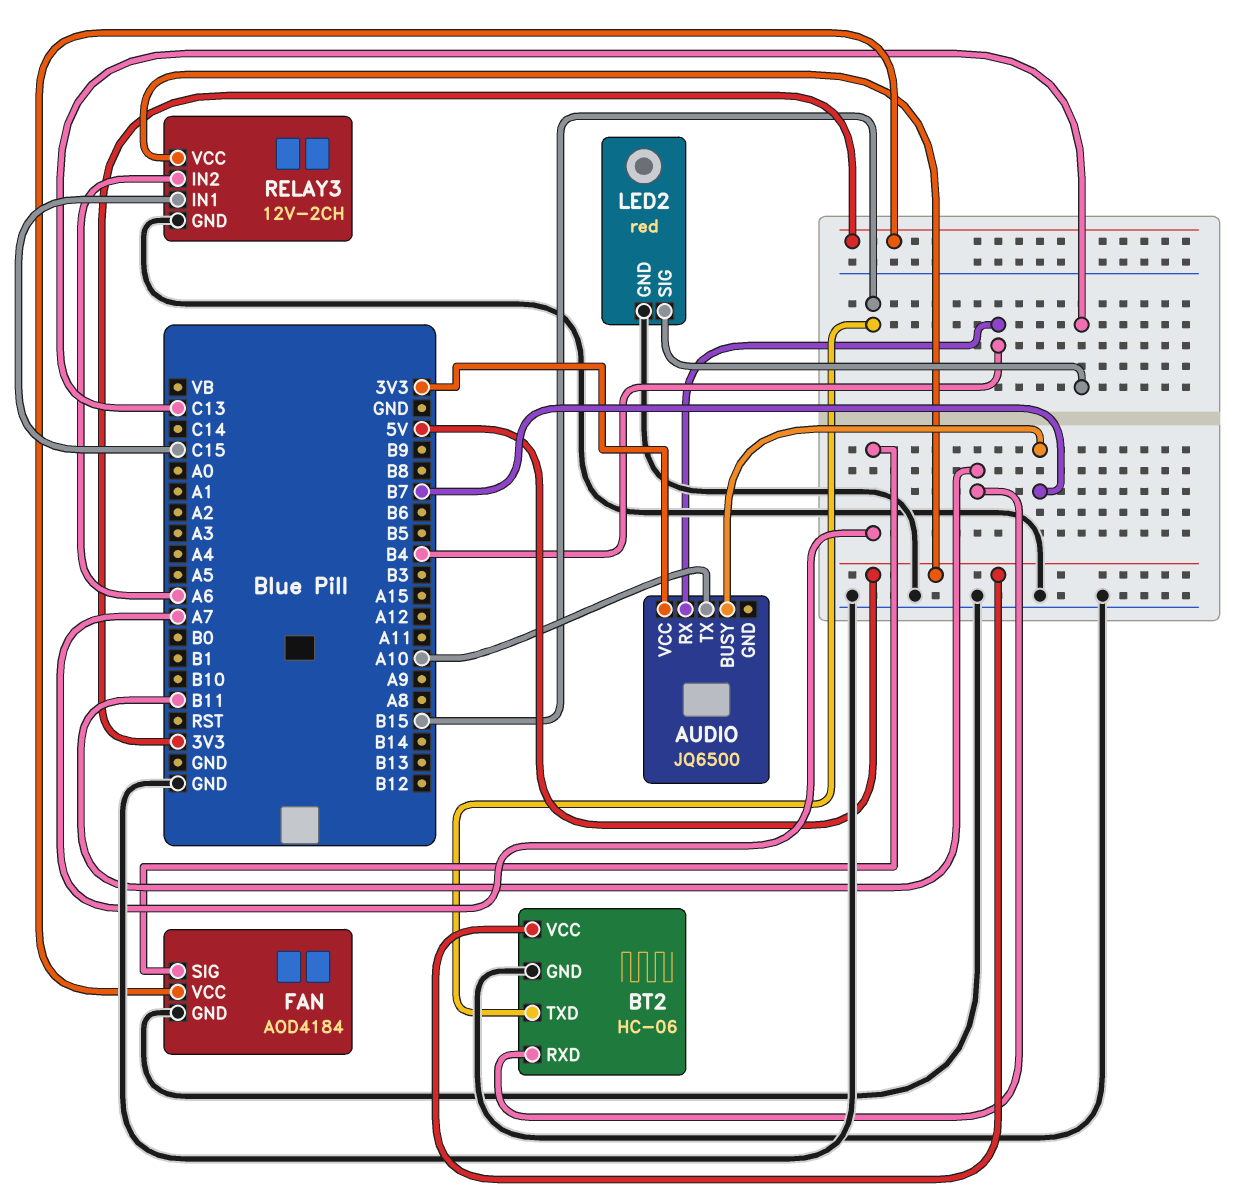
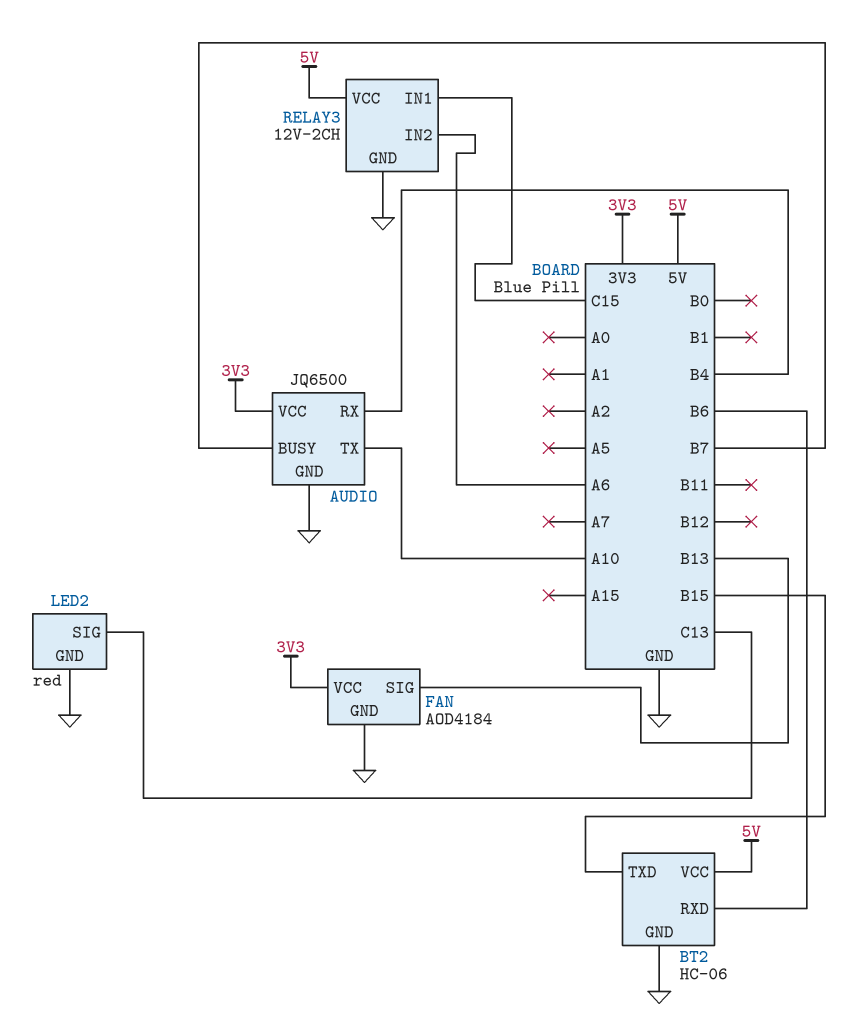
AUDIO pin GND: none -> GND
BT2 pin RXD: B11 -> B6
FAN pin SIG: A7 -> B13

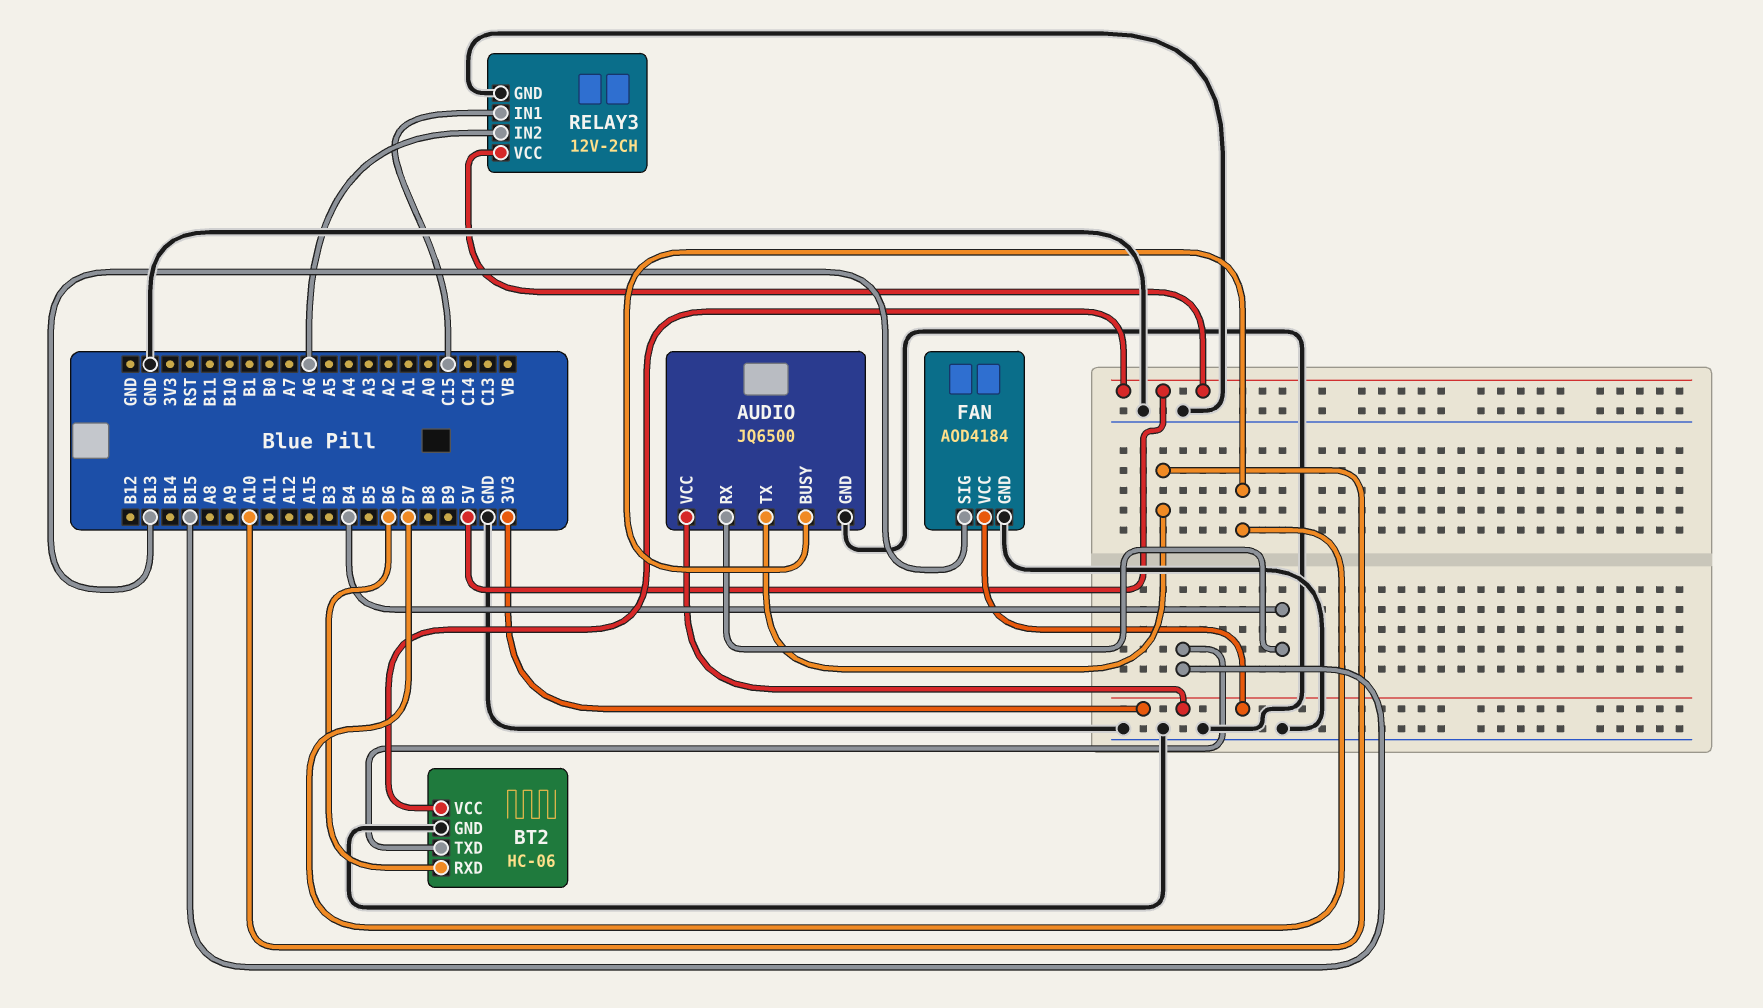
LED2: red -> none
LED2 pin GND: GND -> none
LED2 pin SIG: C13 -> none

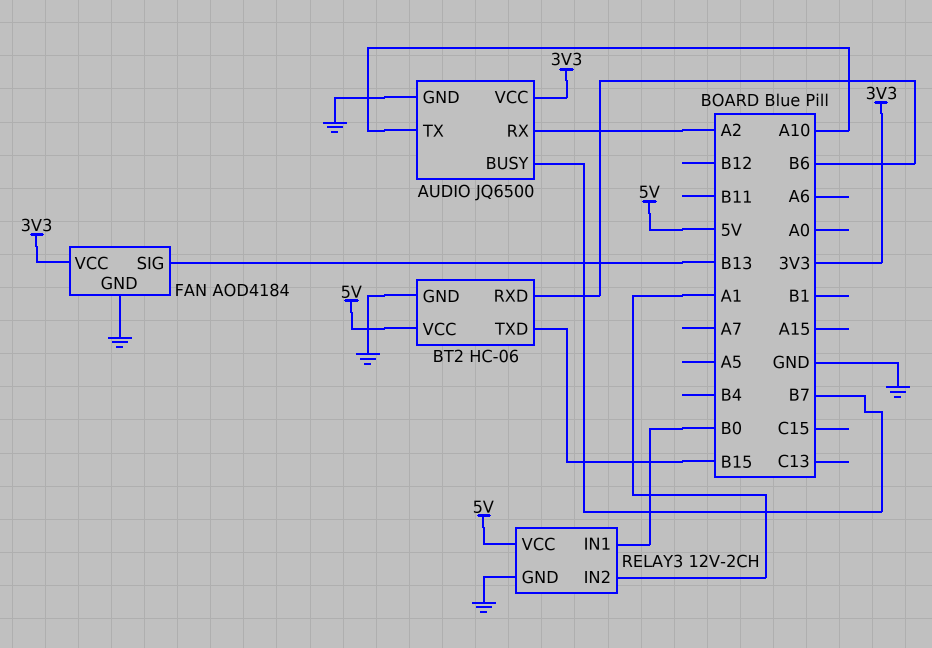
AUDIO pin RX: B4 -> A2
RELAY3 pin IN1: C15 -> B0
RELAY3 pin IN2: A6 -> A1

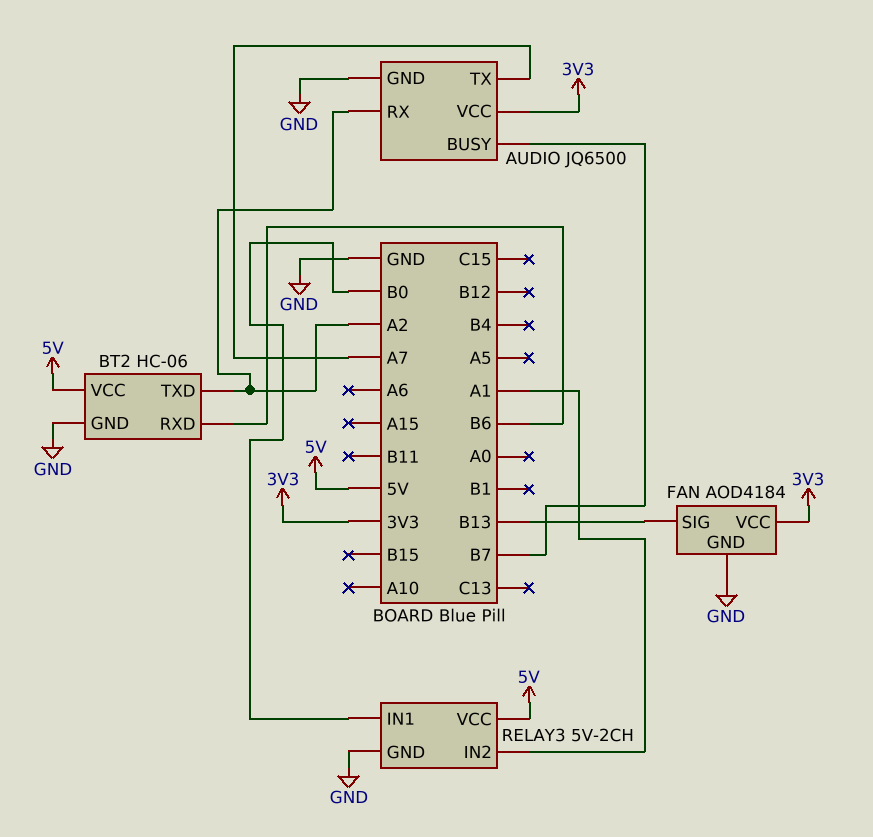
AUDIO pin TX: A10 -> A7
BT2 pin TXD: B15 -> A2
RELAY3: 12V-2CH -> 5V-2CH

